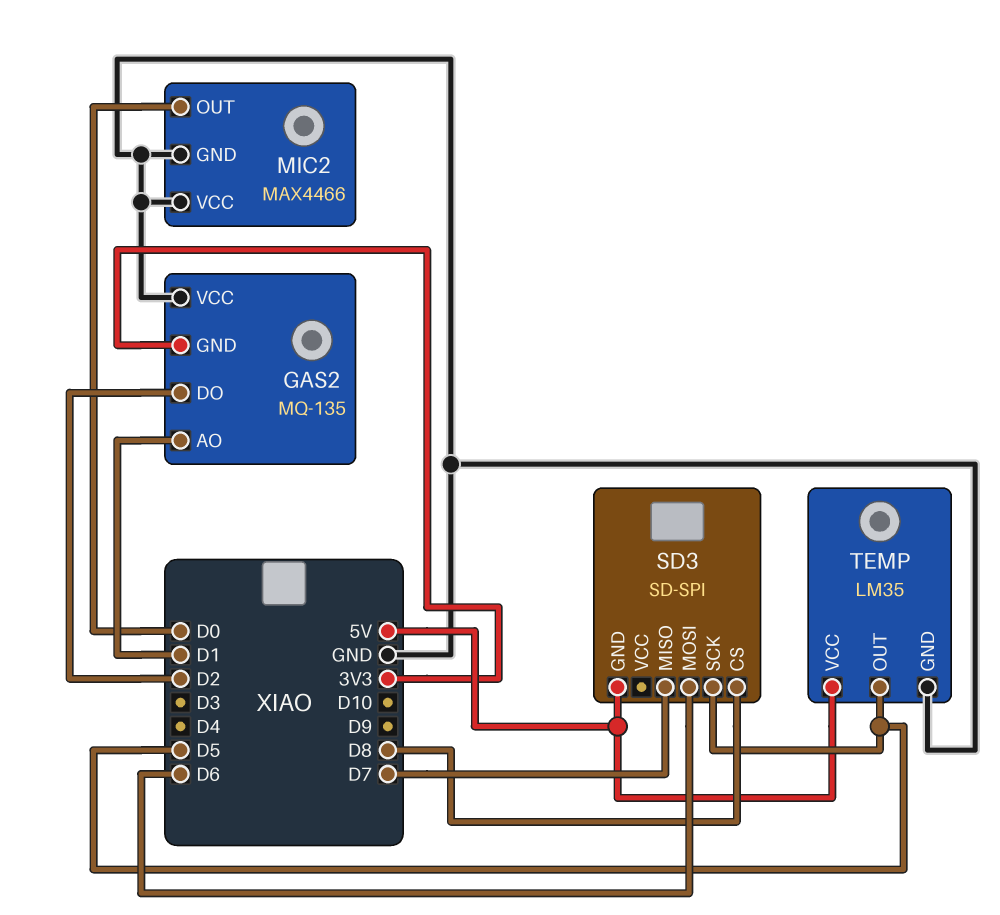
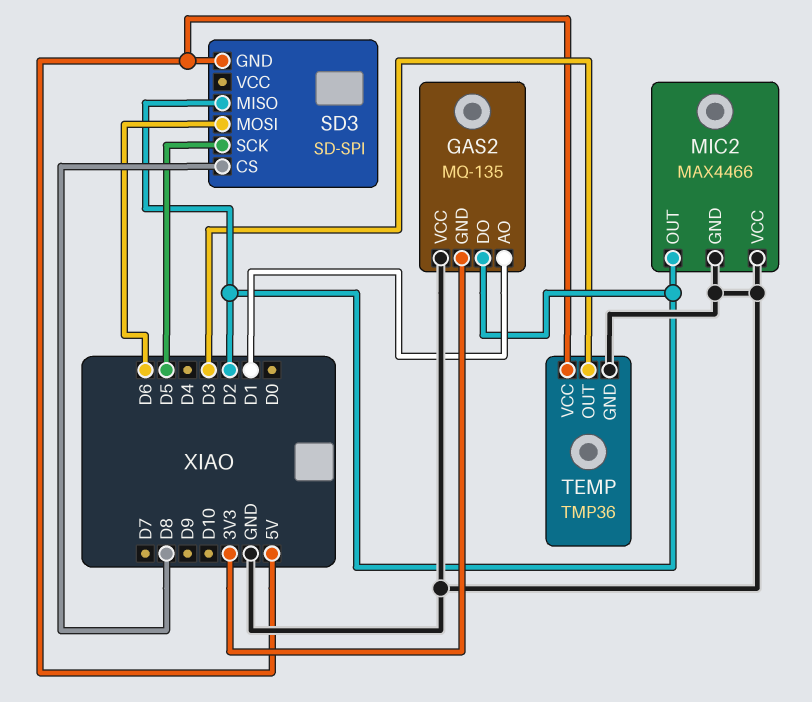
MIC2 pin OUT: D0 -> D2
SD3 pin MISO: D7 -> D2
TEMP: LM35 -> TMP36
TEMP pin OUT: D5 -> D3

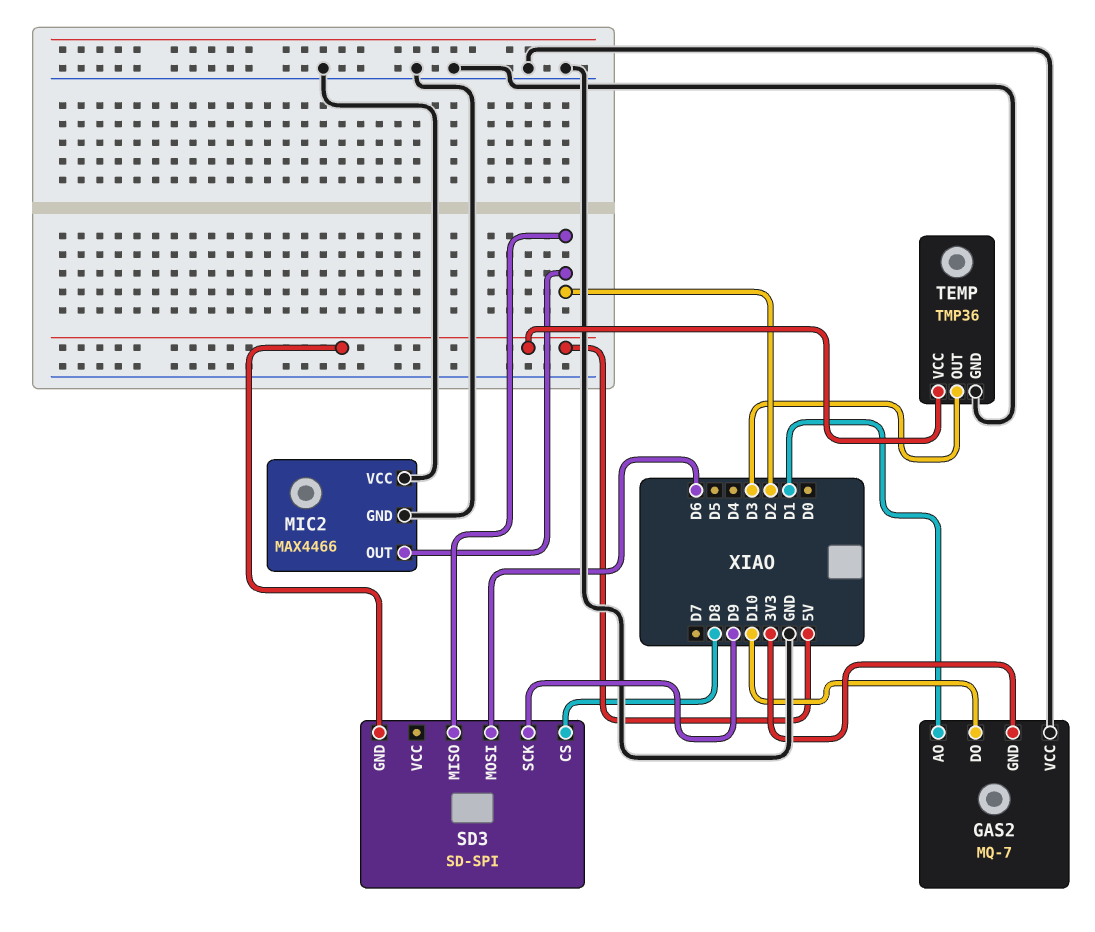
GAS2: MQ-135 -> MQ-7
GAS2 pin DO: D2 -> D10
SD3 pin SCK: D5 -> D9

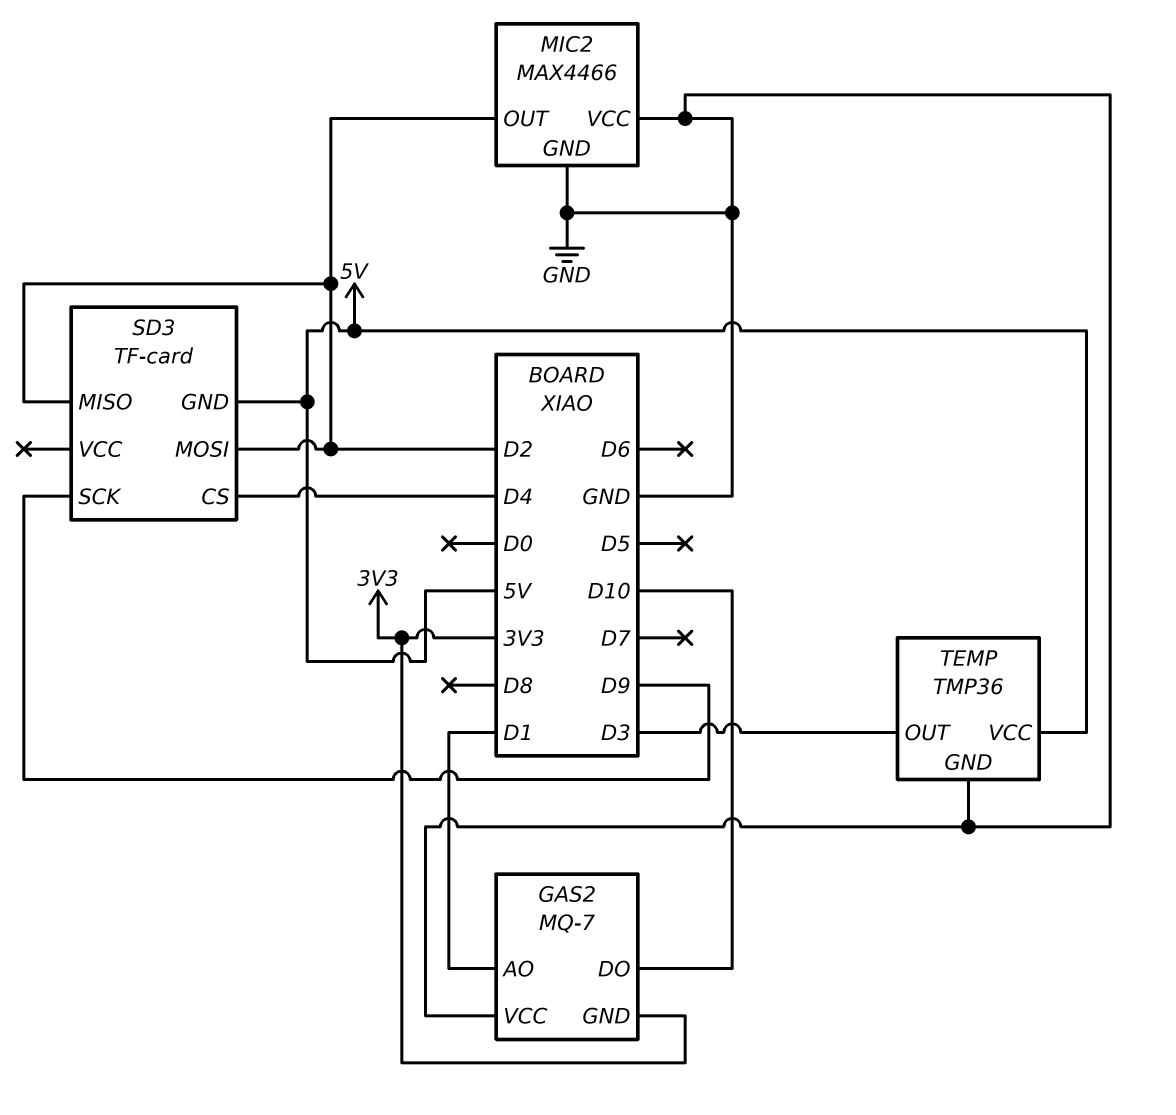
SD3: SD-SPI -> TF-card
SD3 pin CS: D8 -> D4
SD3 pin MOSI: D6 -> D2

